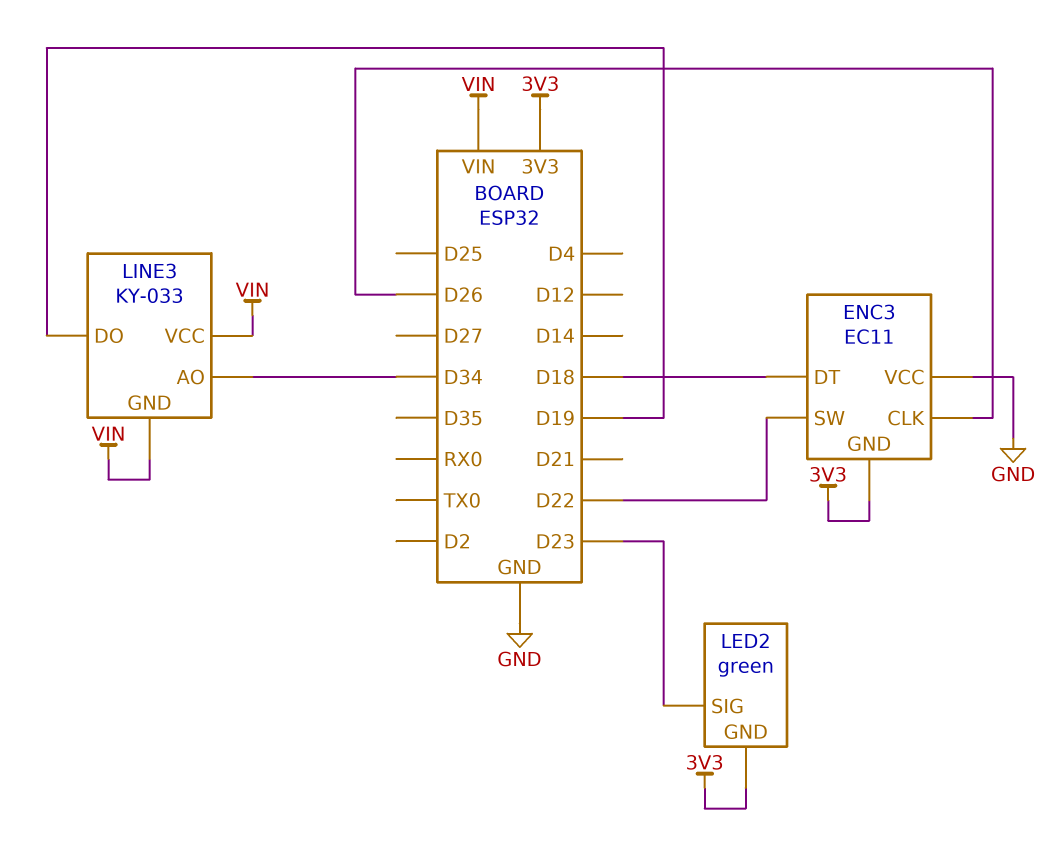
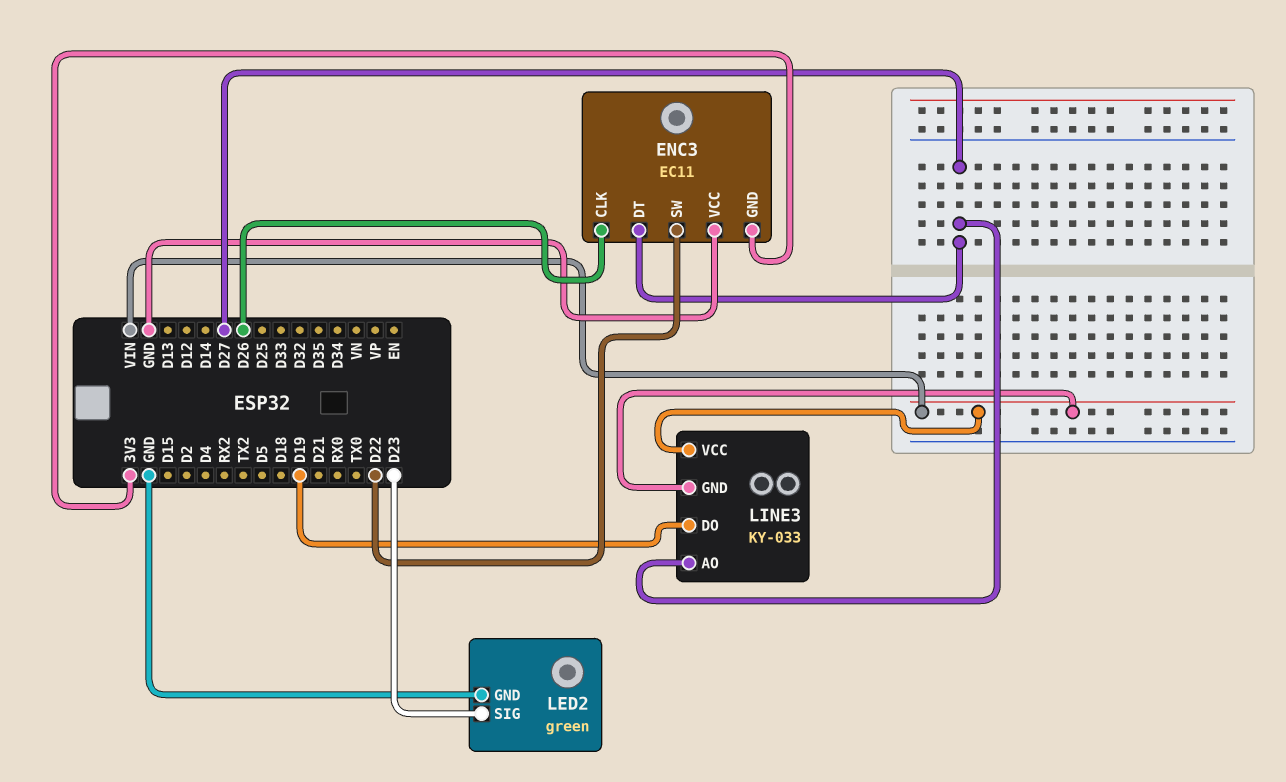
ENC3 pin DT: D18 -> D27
LED2 pin GND: 3V3 -> GND
LINE3 pin AO: D34 -> D27

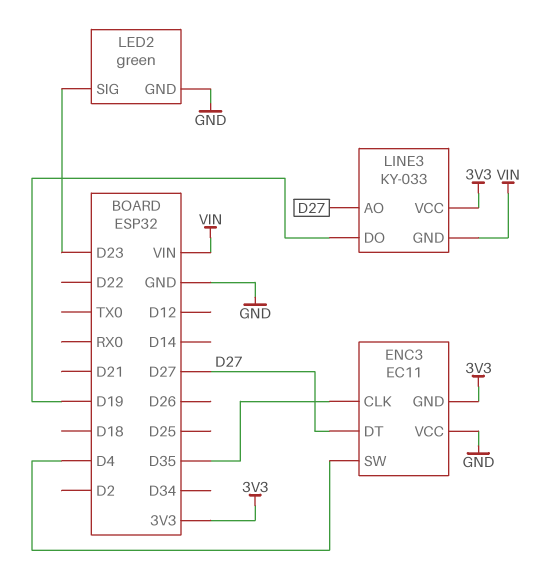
ENC3 pin CLK: D26 -> D35
ENC3 pin SW: D22 -> D4
LINE3 pin VCC: VIN -> 3V3

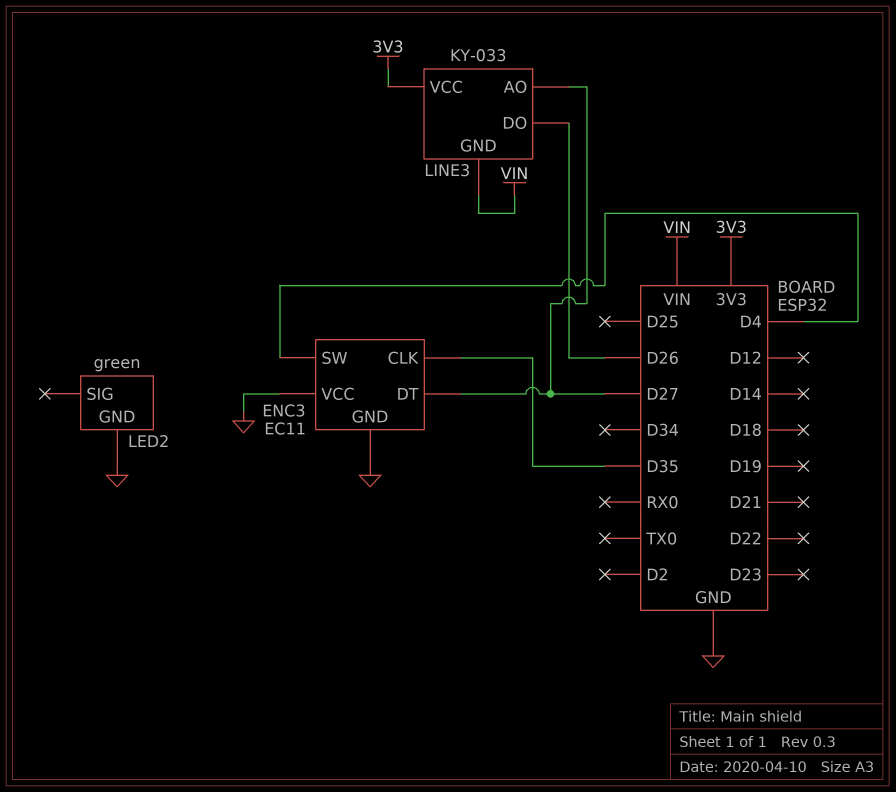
ENC3 pin GND: 3V3 -> GND
LED2 pin SIG: D23 -> none
LINE3 pin DO: D19 -> D26

